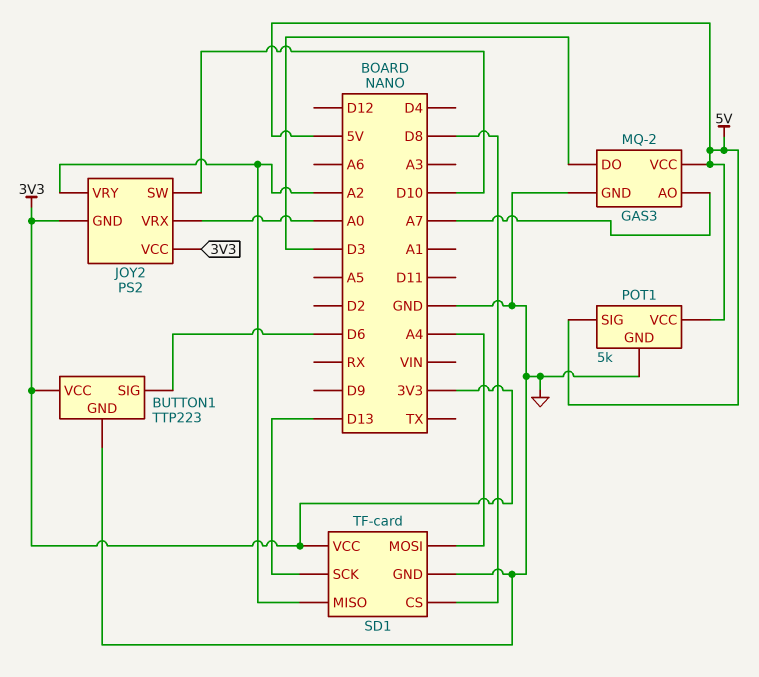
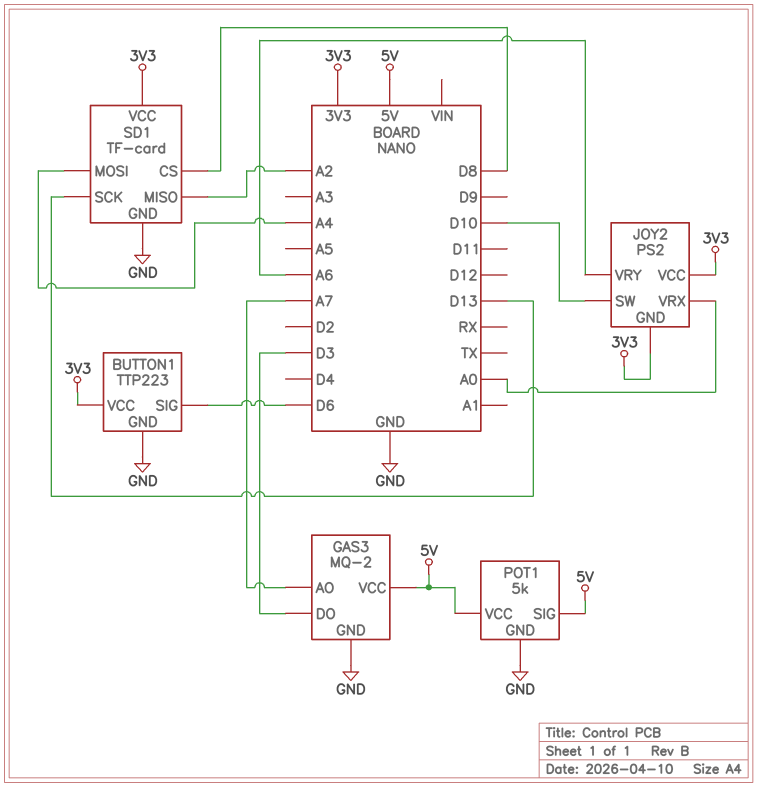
JOY2 pin VRY: A2 -> A6

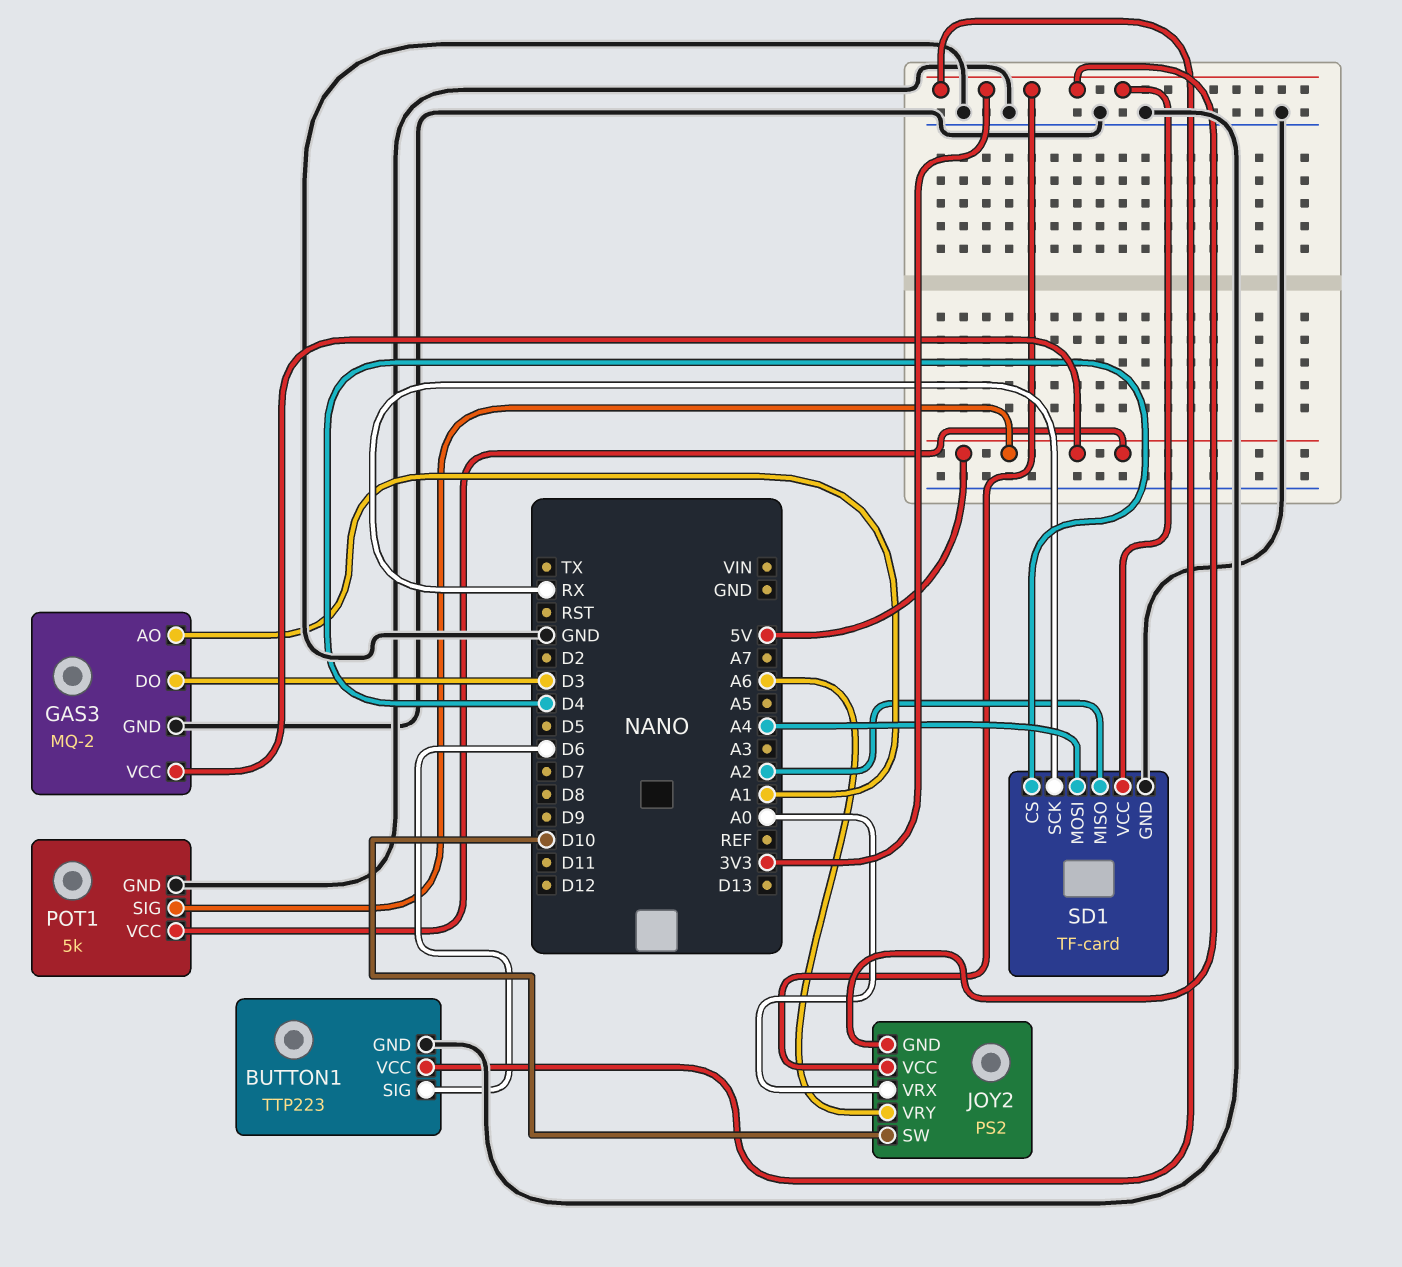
GAS3 pin AO: A7 -> A1
SD1 pin CS: D8 -> D4
SD1 pin SCK: D13 -> RX

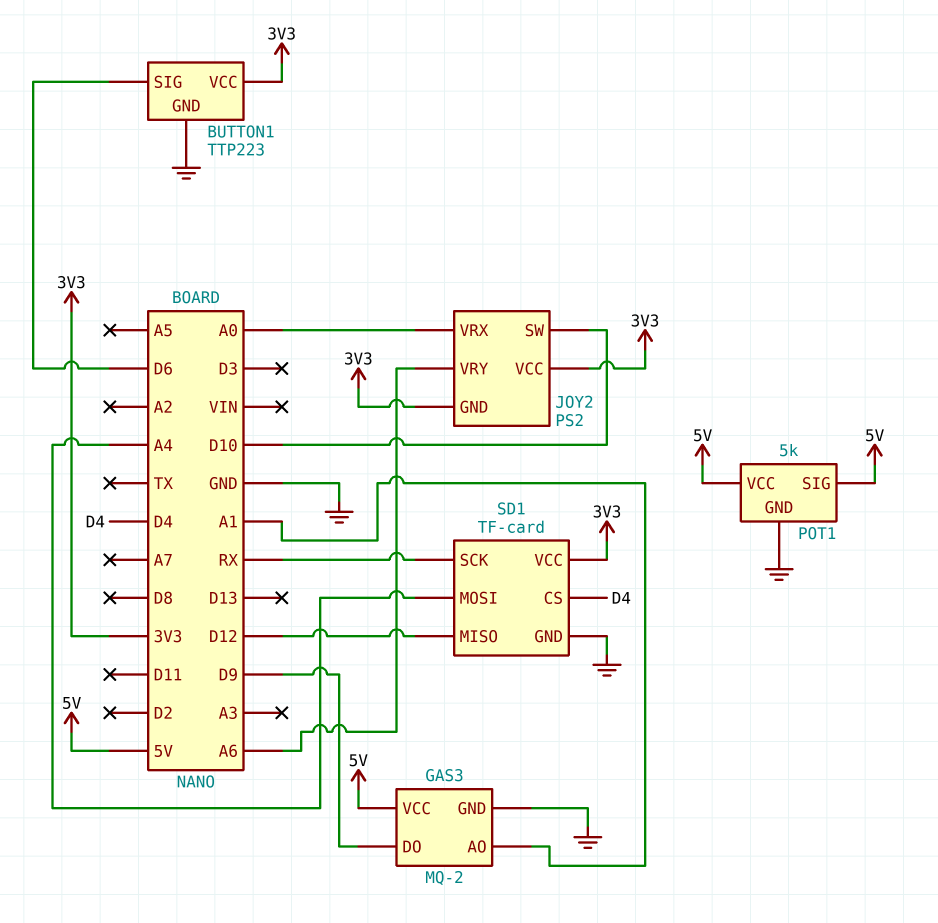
GAS3 pin DO: D3 -> D9
SD1 pin MISO: A2 -> D12

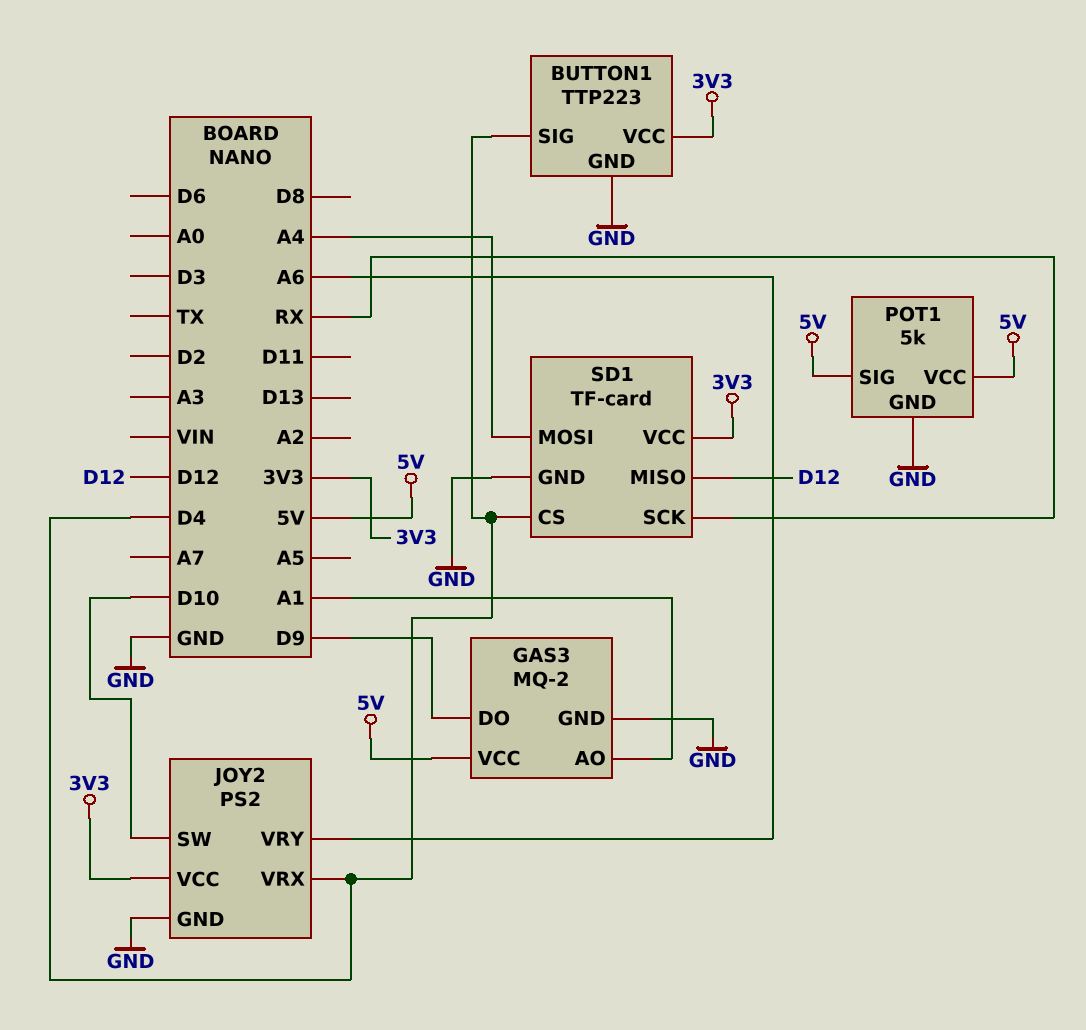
BUTTON1 pin SIG: D6 -> D4
JOY2 pin GND: 3V3 -> GND
JOY2 pin VRX: A0 -> D4

